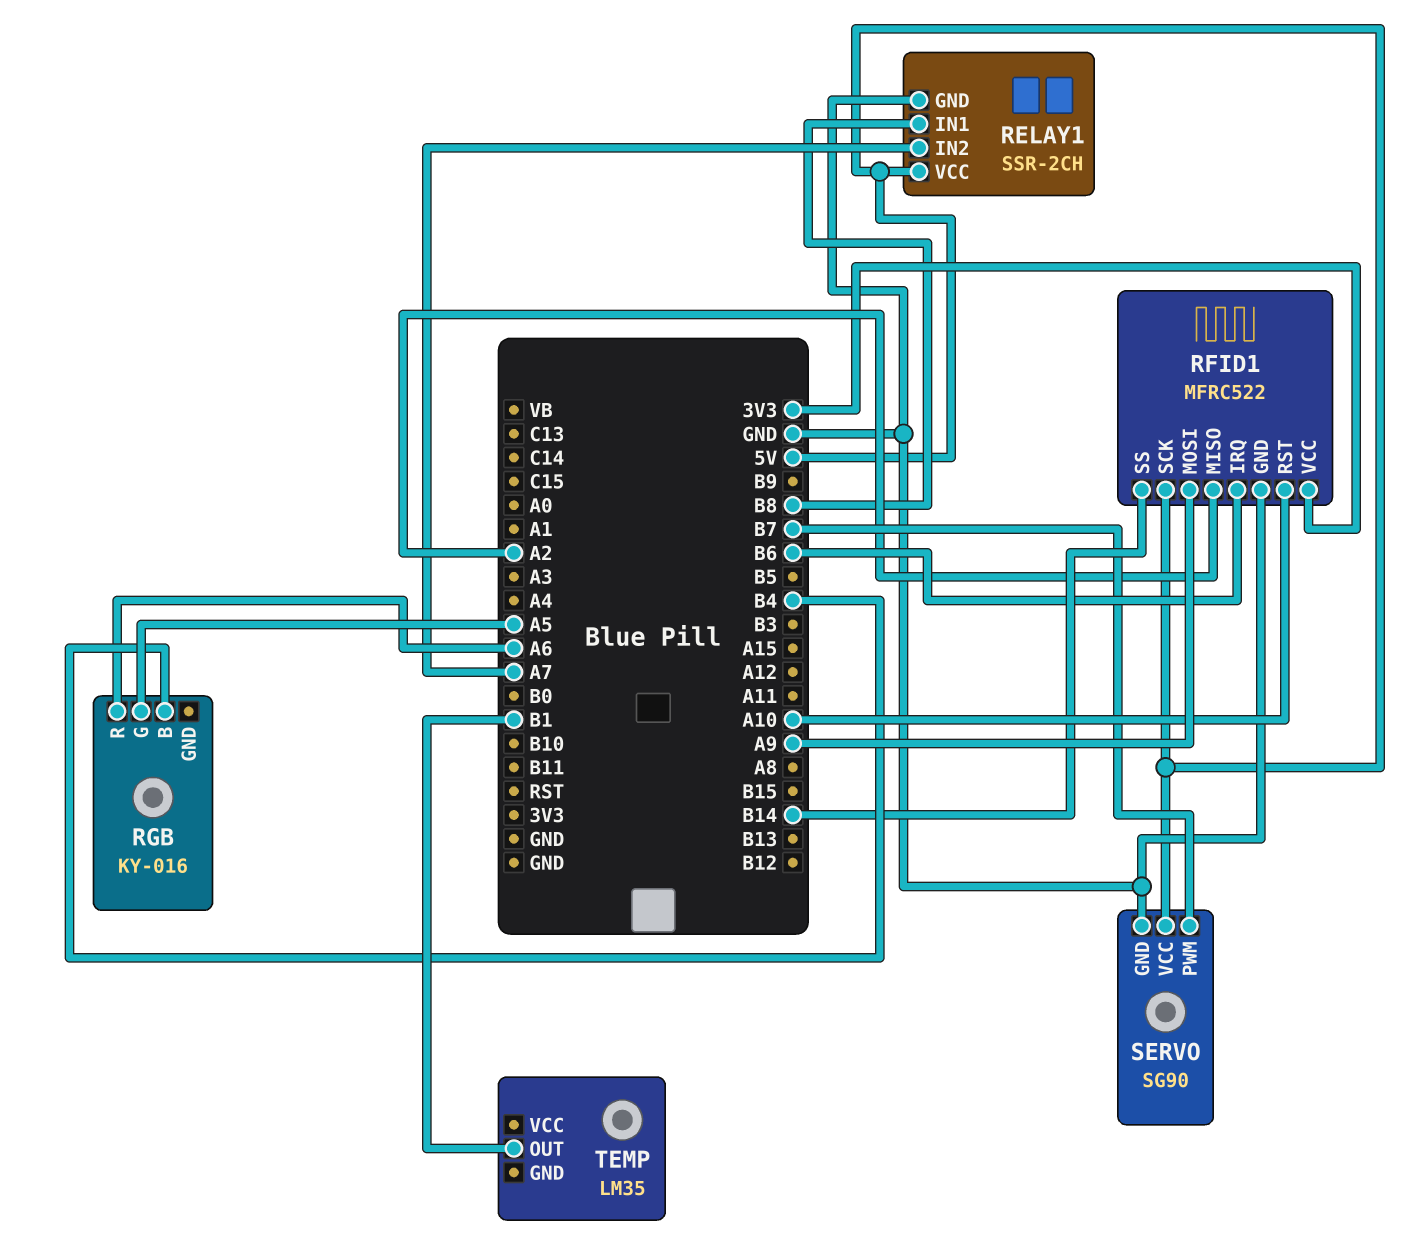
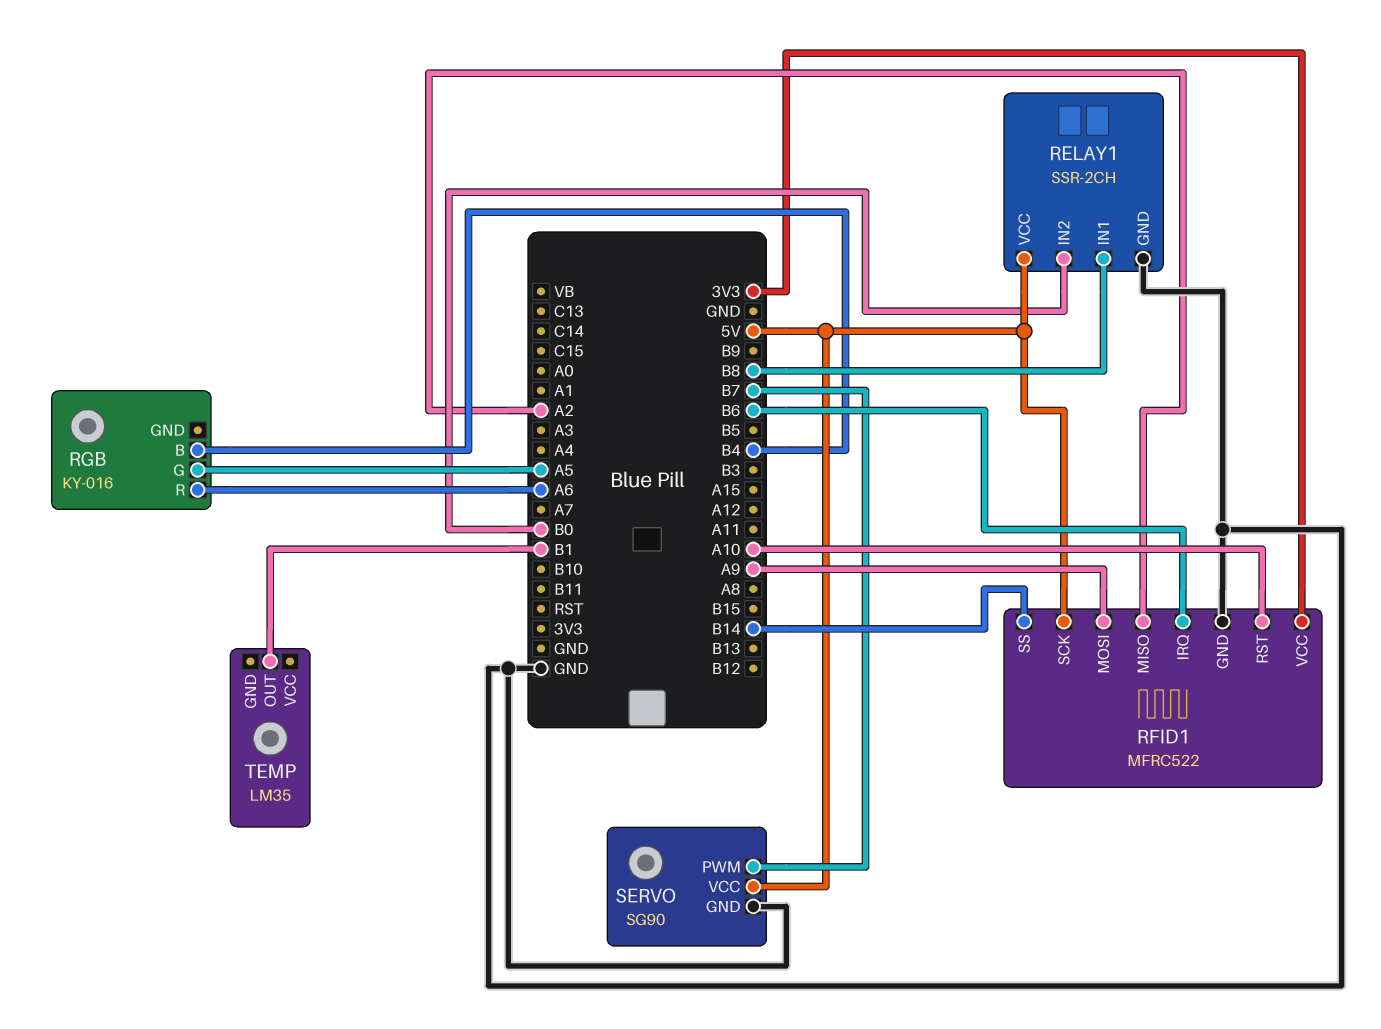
RELAY1 pin IN2: A7 -> B0

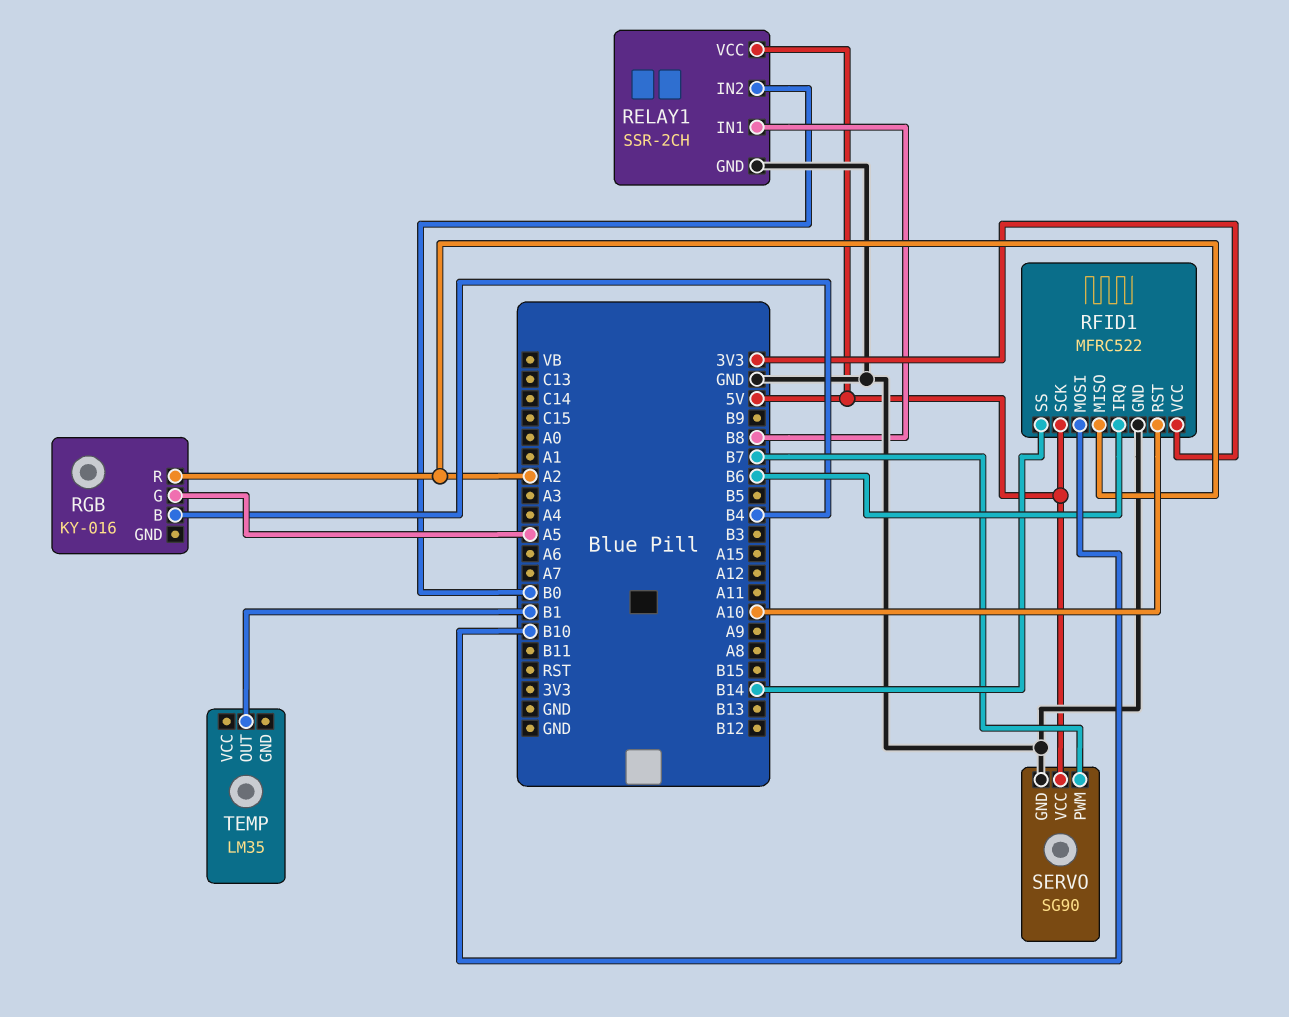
RFID1 pin MOSI: A9 -> B10
RGB pin R: A6 -> A2

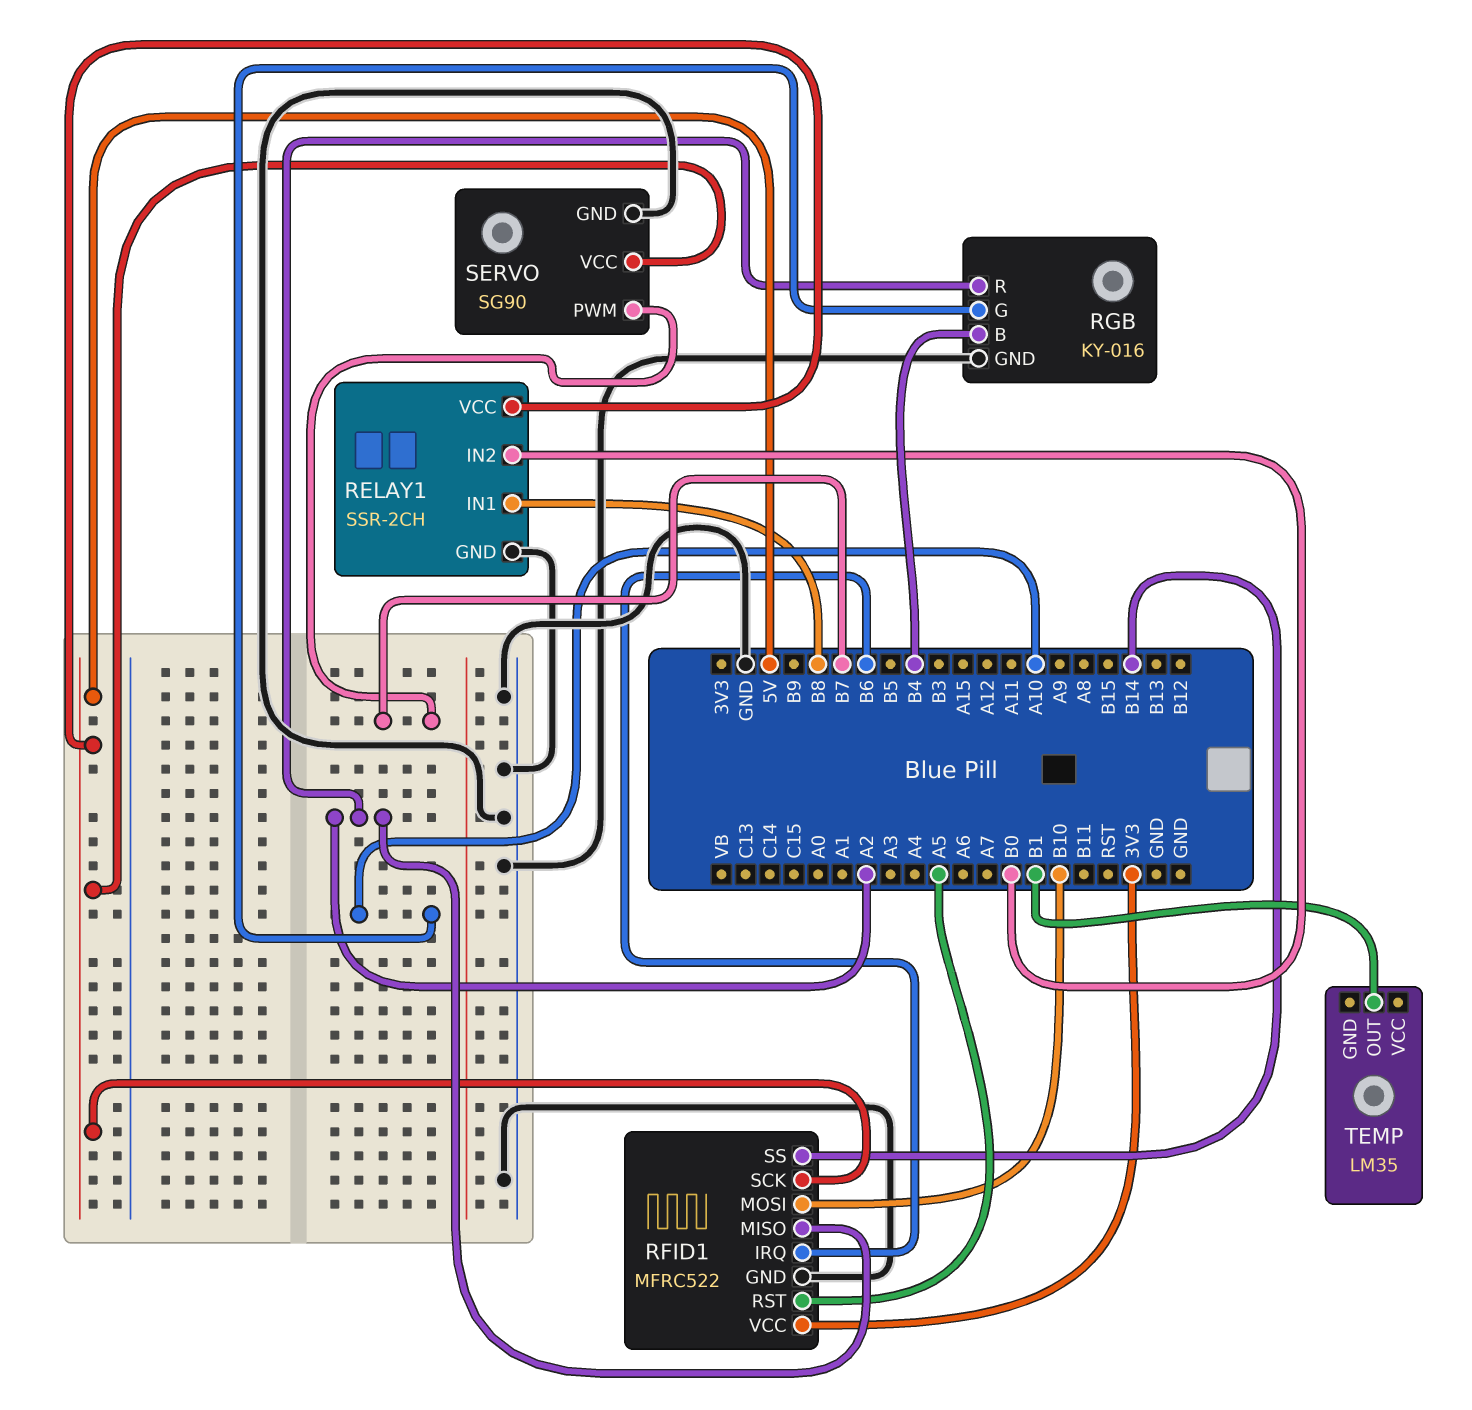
RFID1 pin RST: A10 -> A5
RGB pin G: A5 -> A10
RGB pin GND: none -> GND

